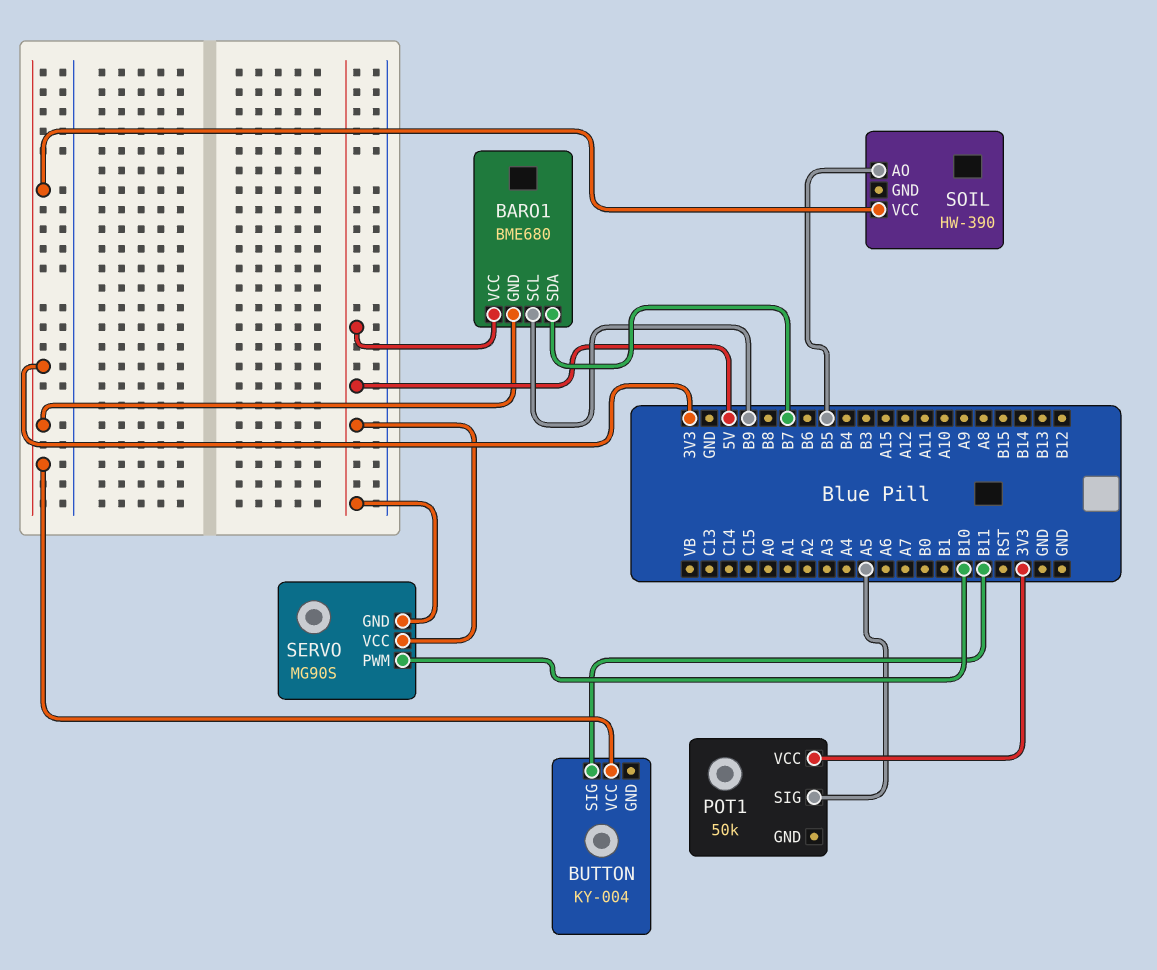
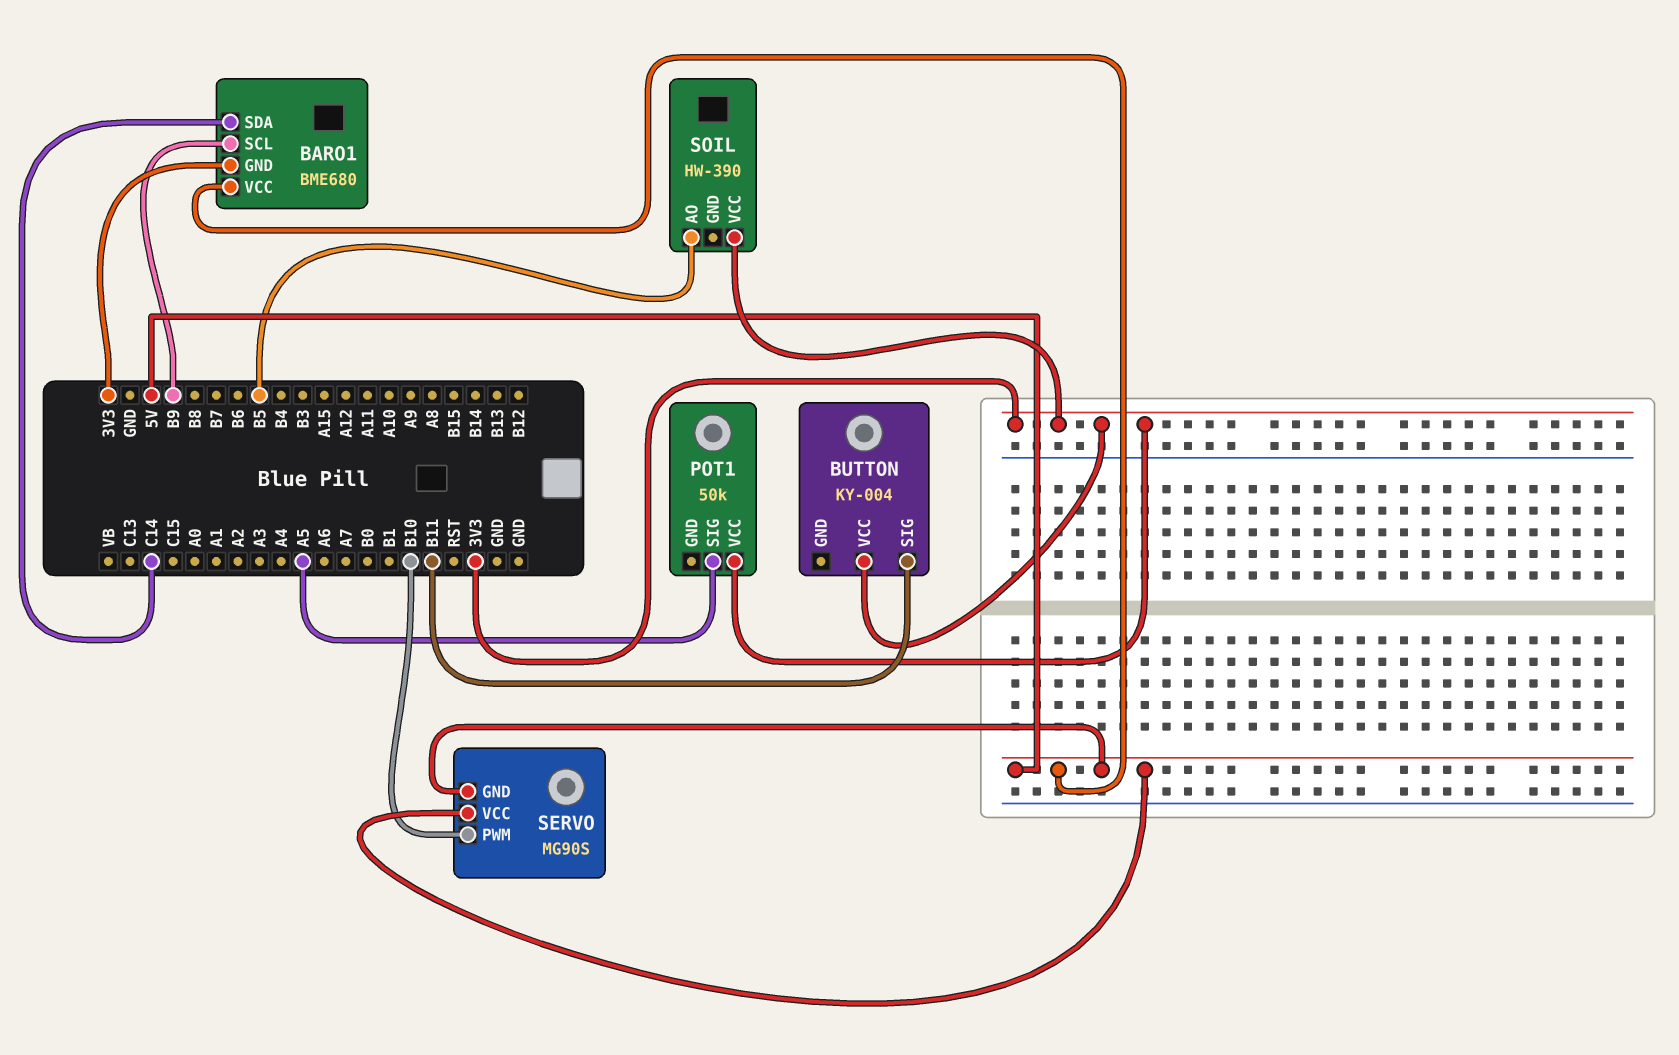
BARO1 pin SDA: B7 -> C14

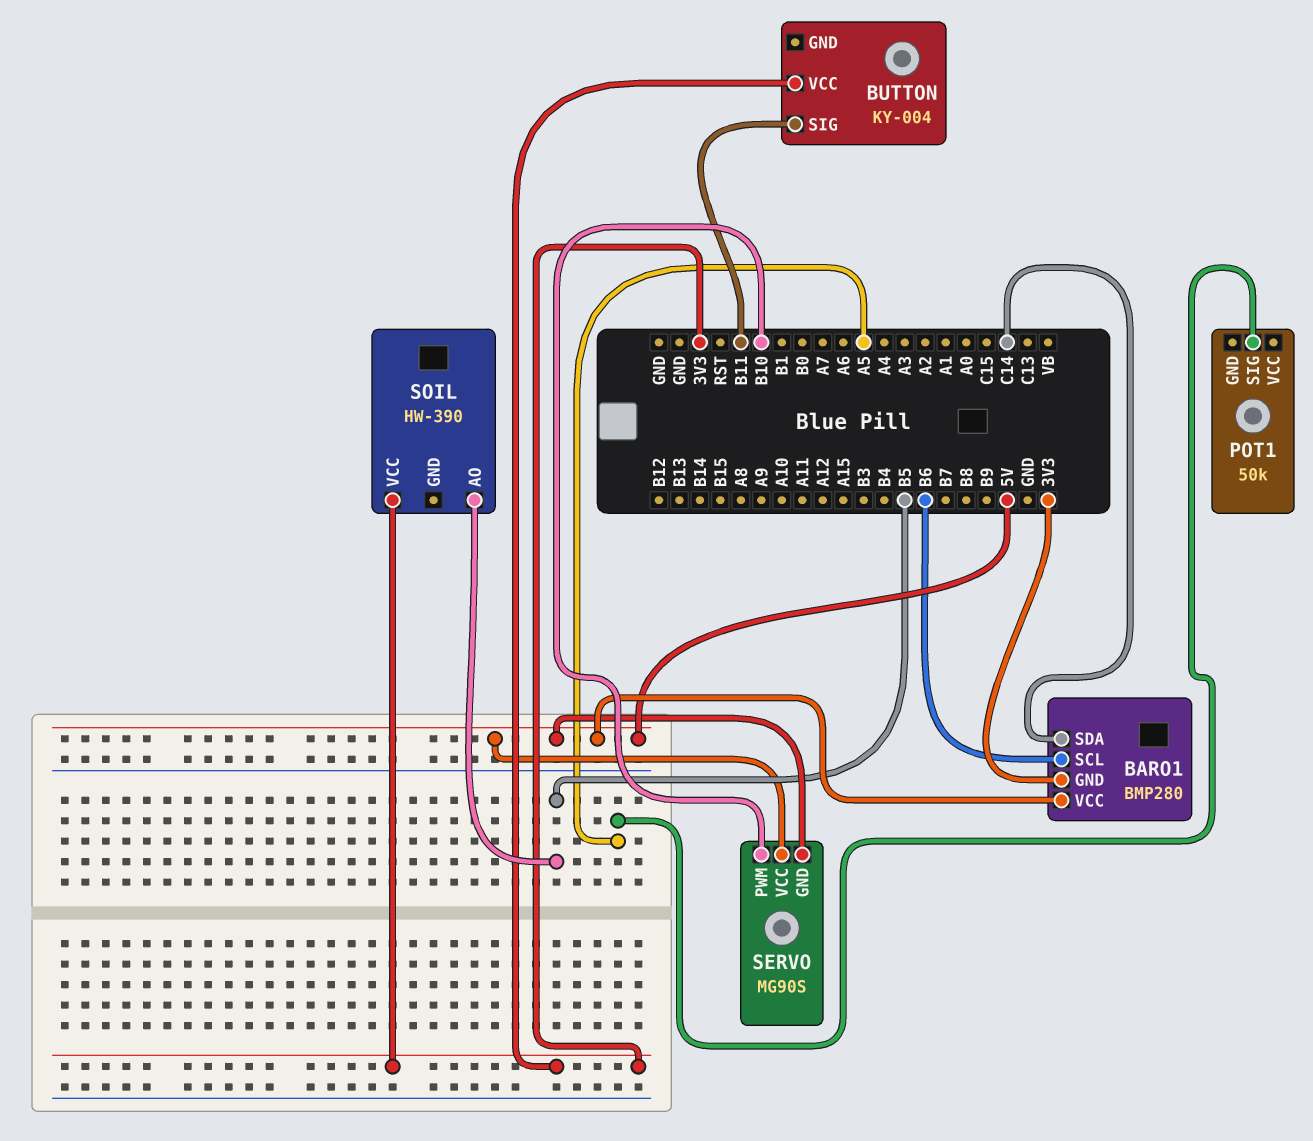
BARO1: BME680 -> BMP280
BARO1 pin SCL: B9 -> B6
POT1 pin VCC: 3V3 -> none

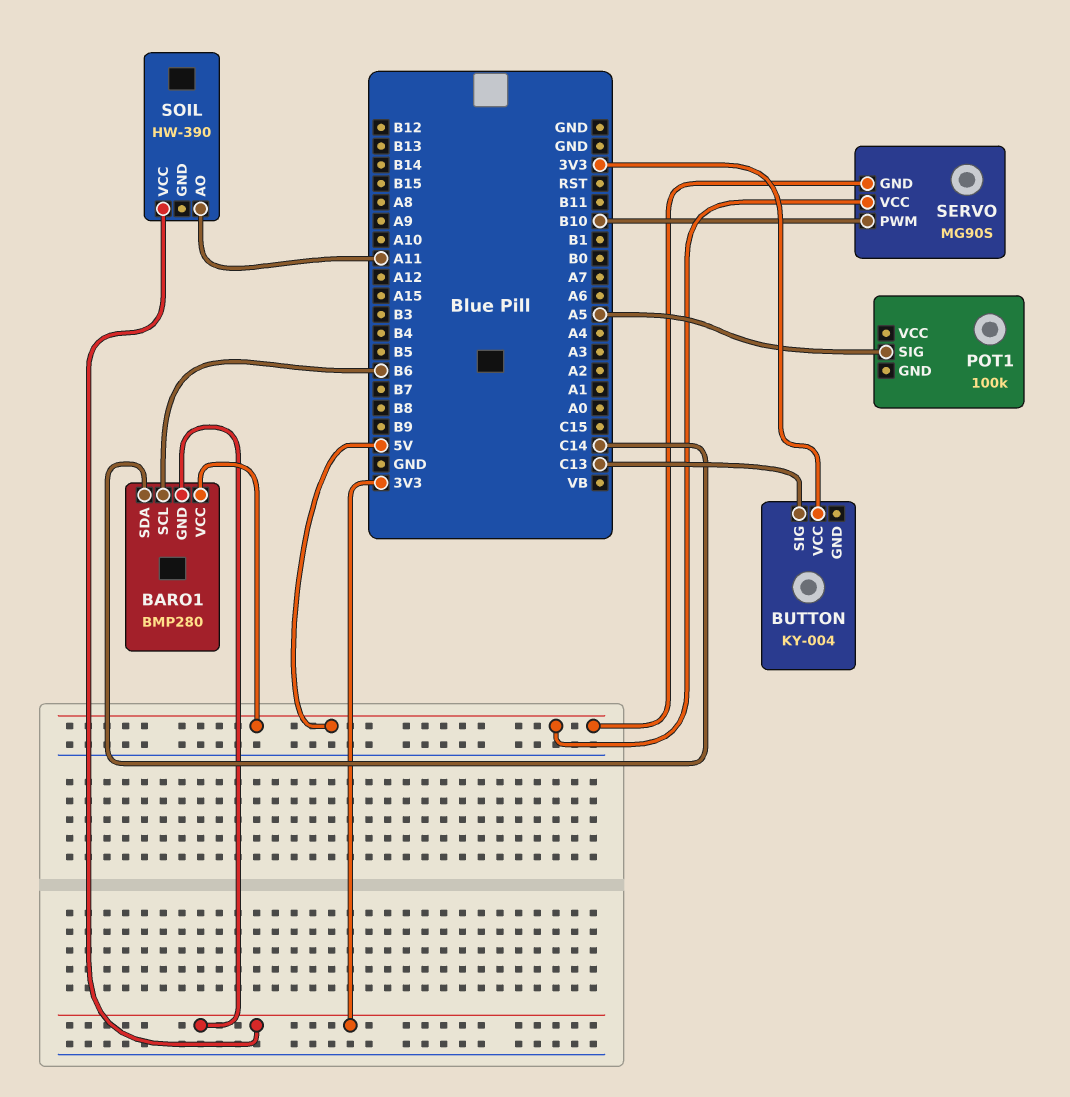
BUTTON pin SIG: B11 -> C13
POT1: 50k -> 100k
SOIL pin AO: B5 -> A11

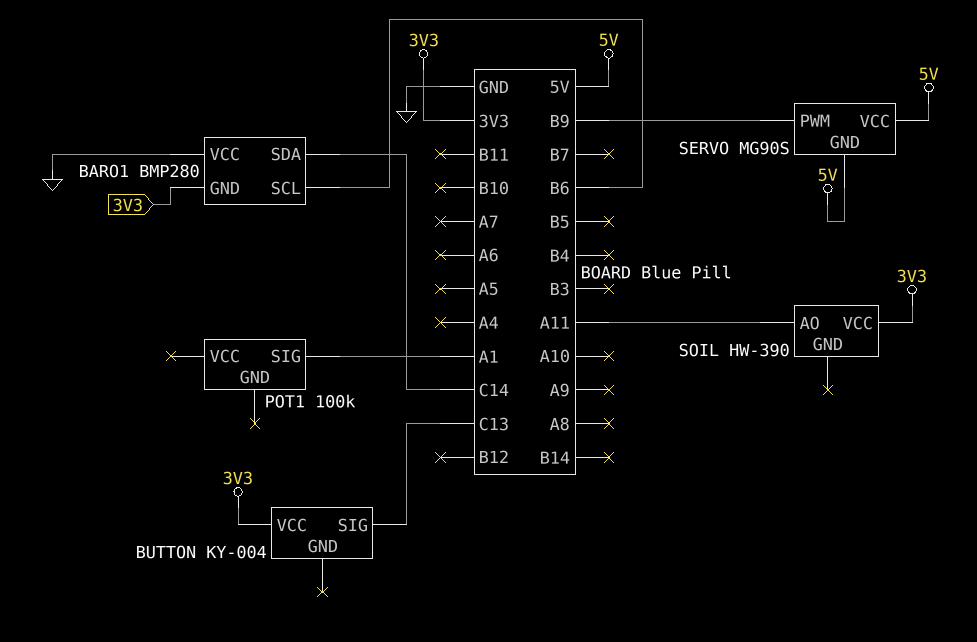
BARO1 pin VCC: 5V -> GND
POT1 pin SIG: A5 -> A1
SERVO pin PWM: B10 -> B9

